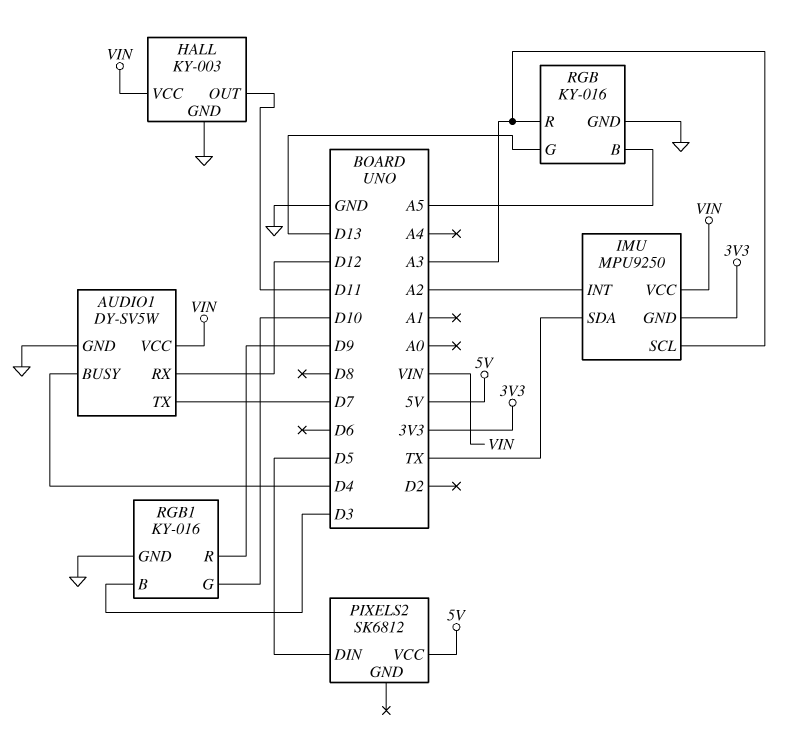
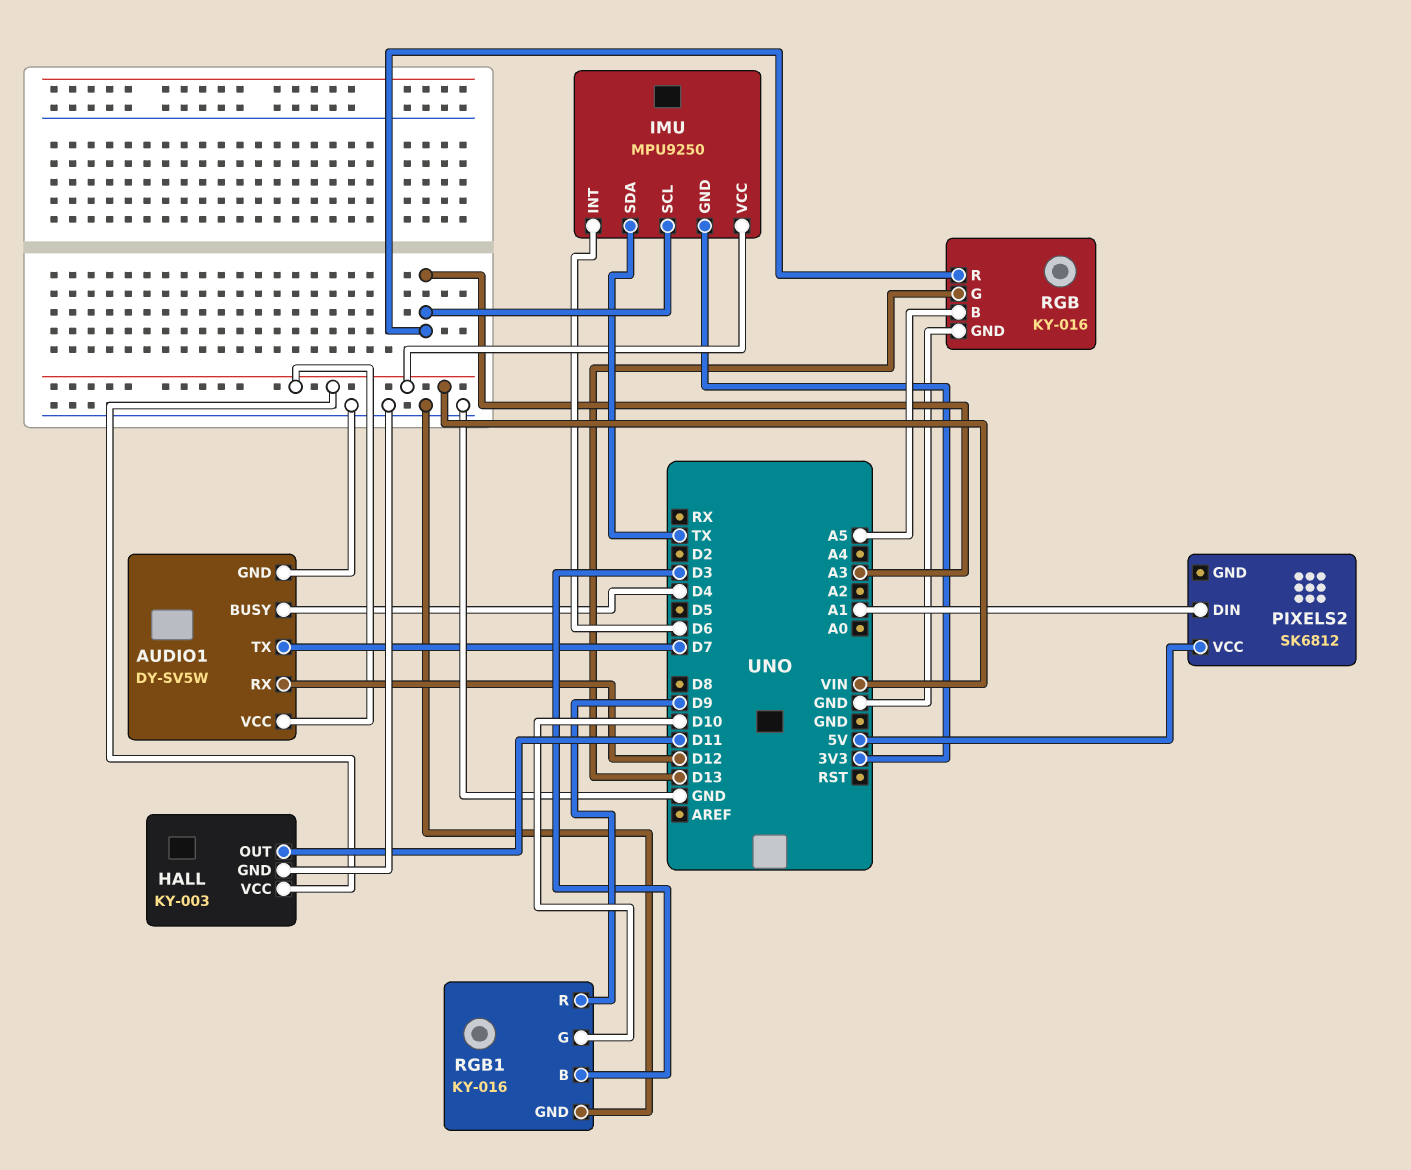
IMU pin INT: A2 -> D6
PIXELS2 pin DIN: D5 -> A1

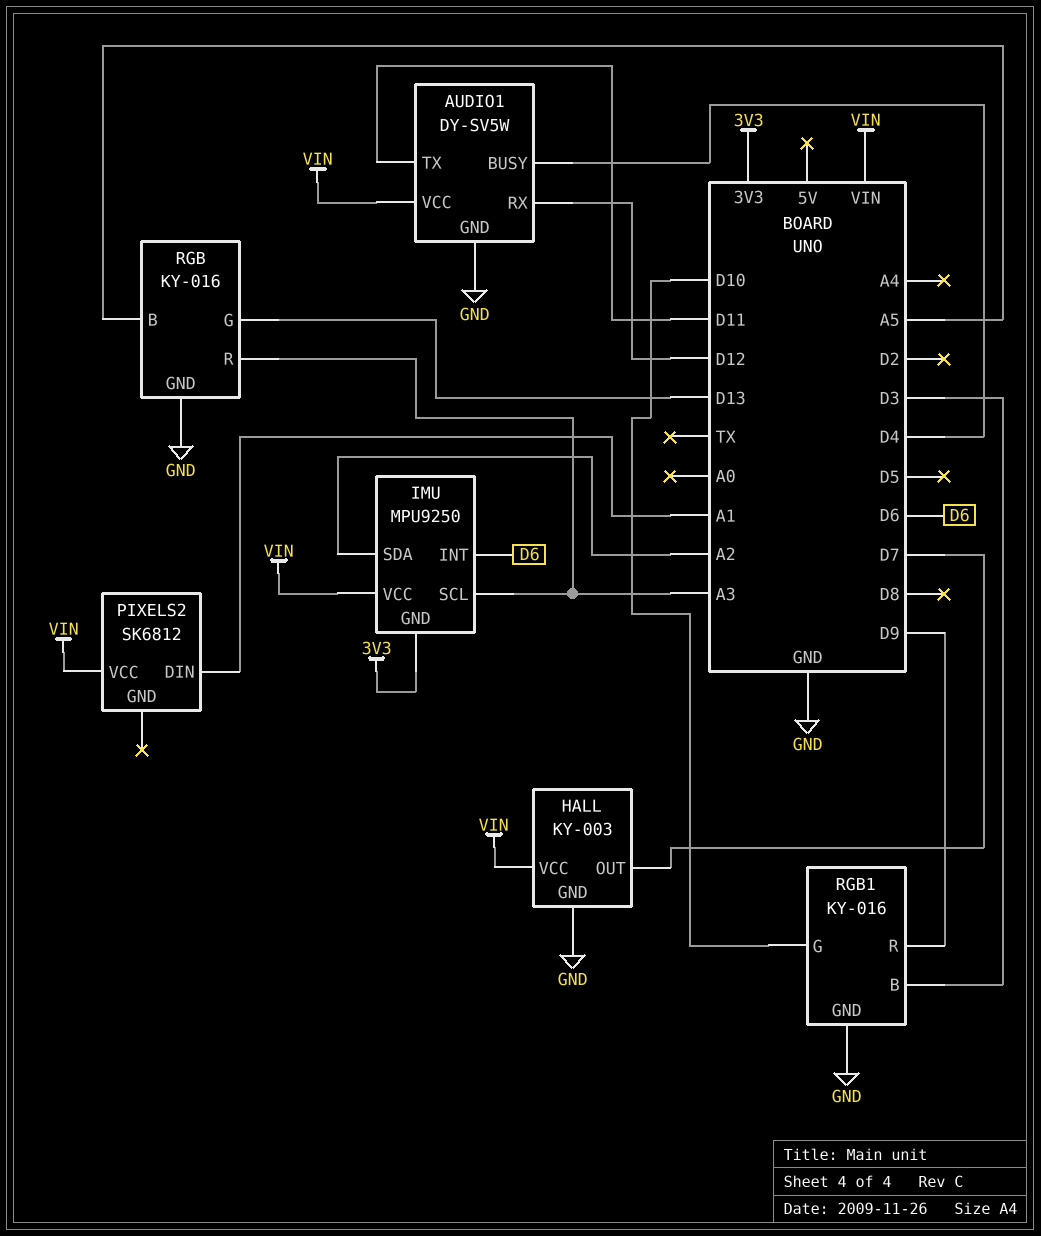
AUDIO1 pin TX: D7 -> D11
HALL pin OUT: D11 -> D7
IMU pin SDA: TX -> A2
PIXELS2 pin VCC: 5V -> VIN

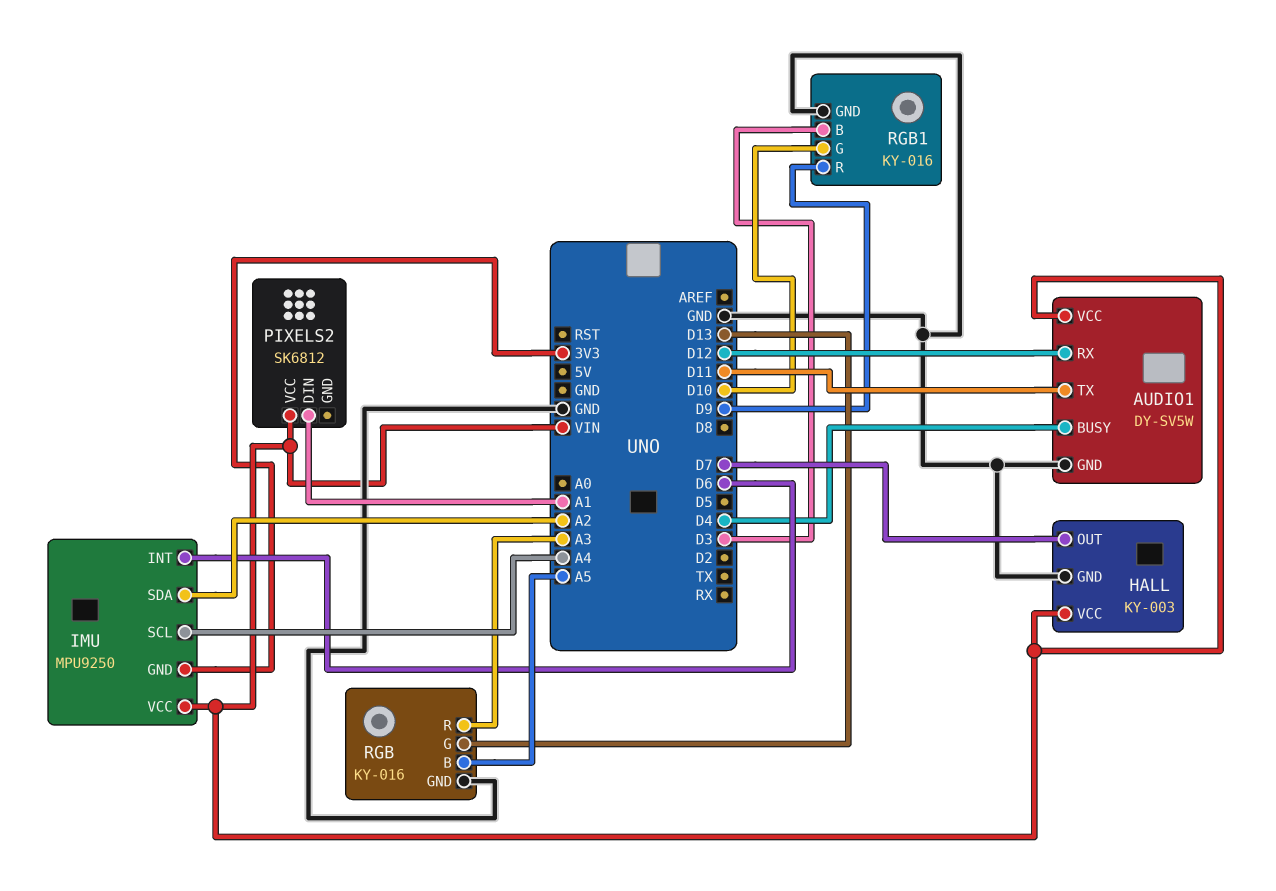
IMU pin SCL: A3 -> A4

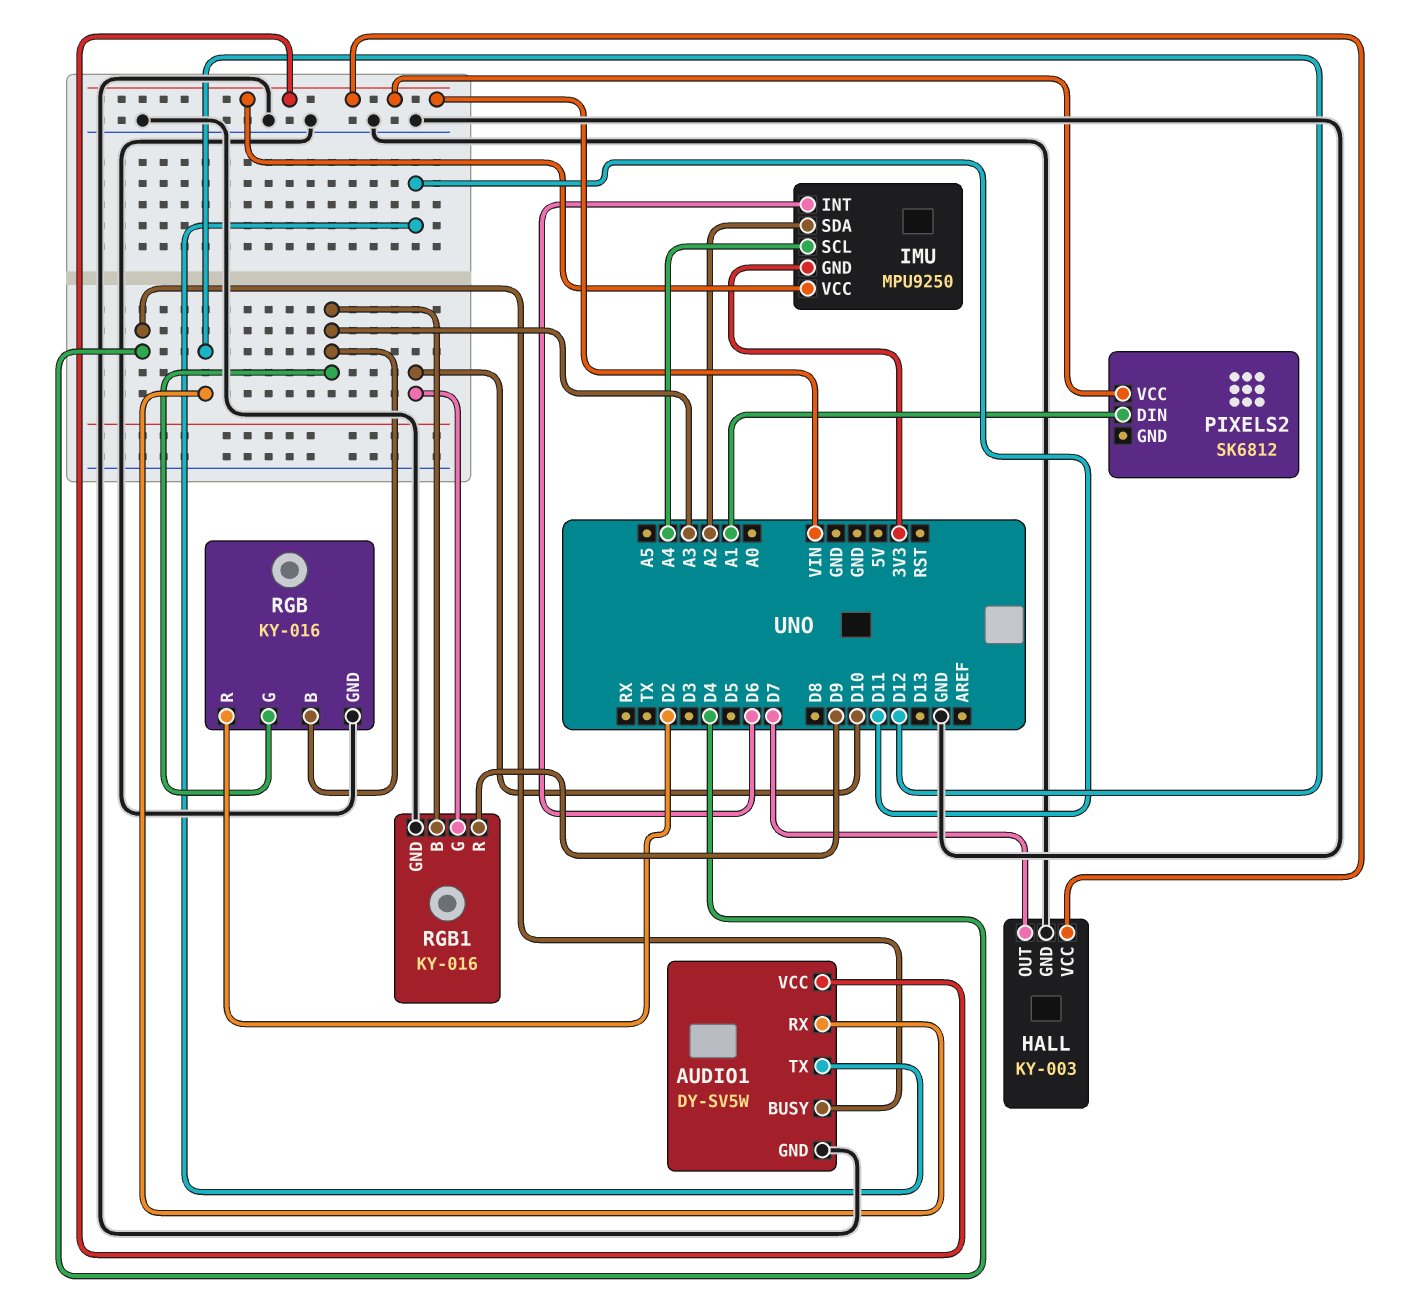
RGB pin B: A5 -> A3
RGB pin G: D13 -> A3
RGB pin R: A3 -> D2
RGB1 pin B: D3 -> A3

